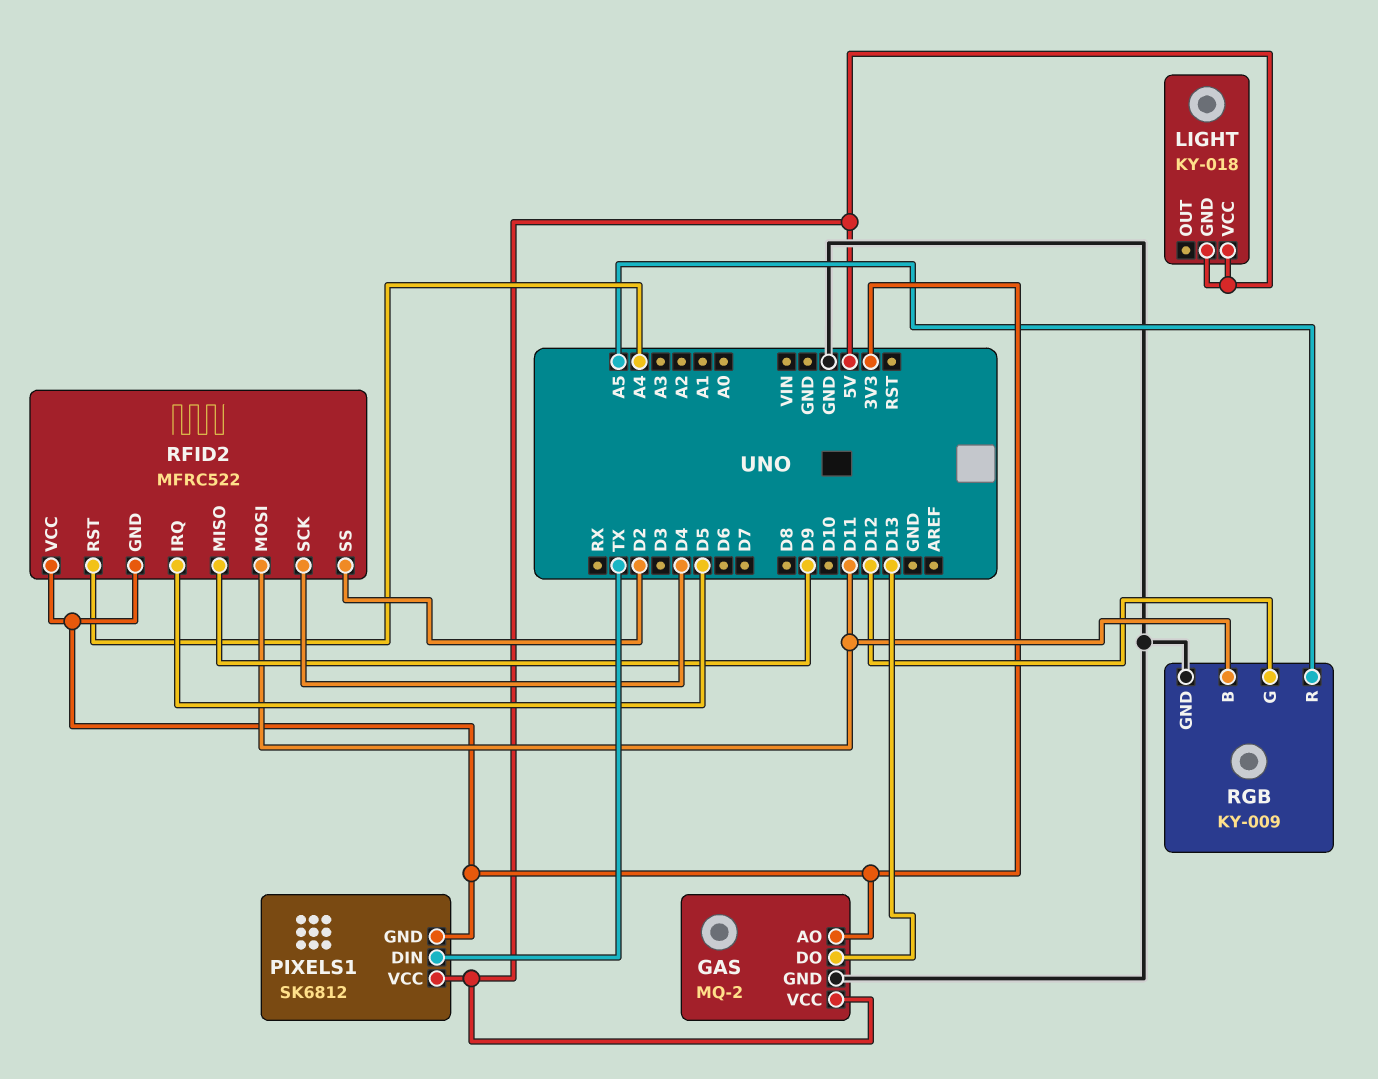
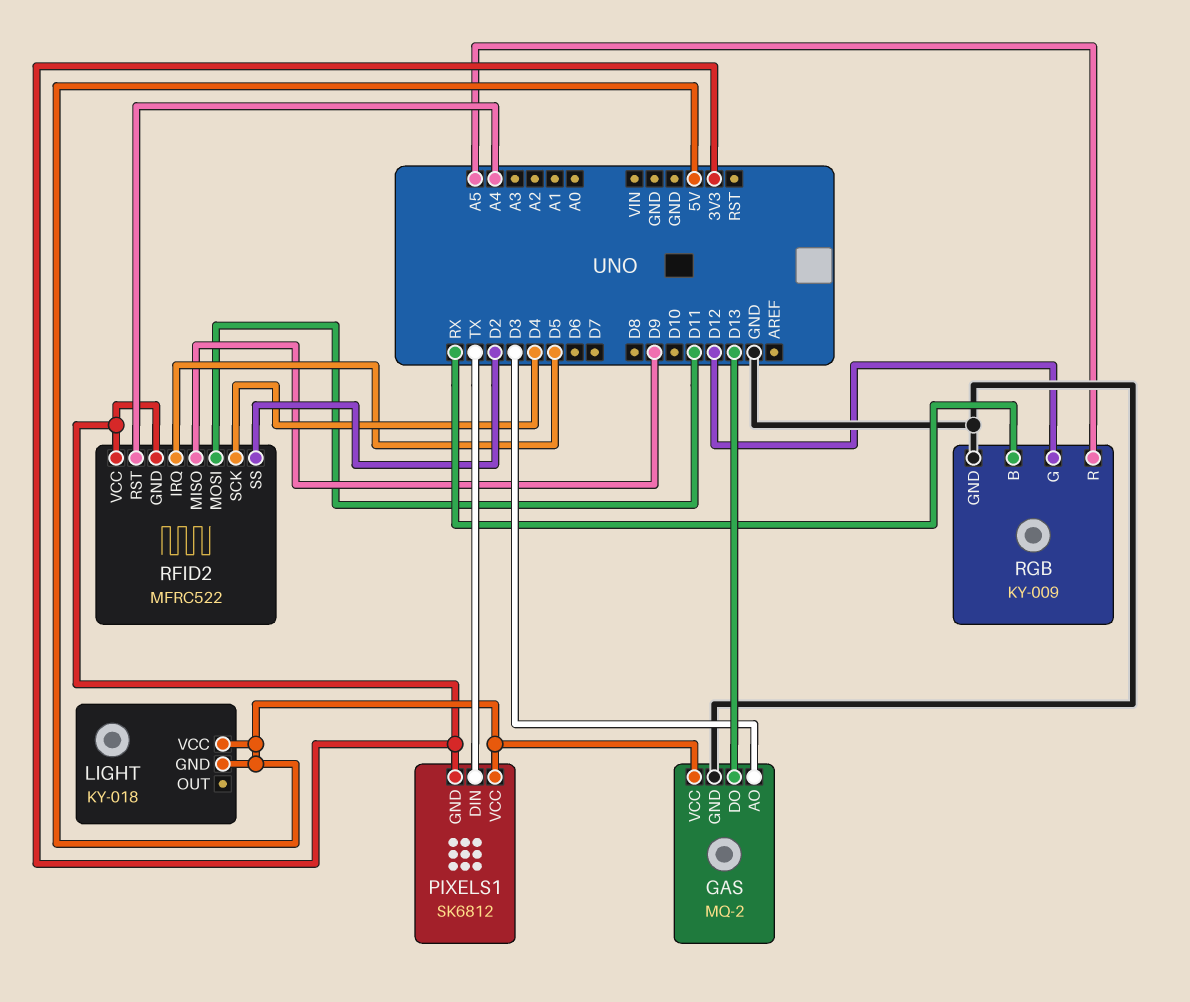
GAS pin AO: 3V3 -> D3
RGB pin B: D11 -> RX

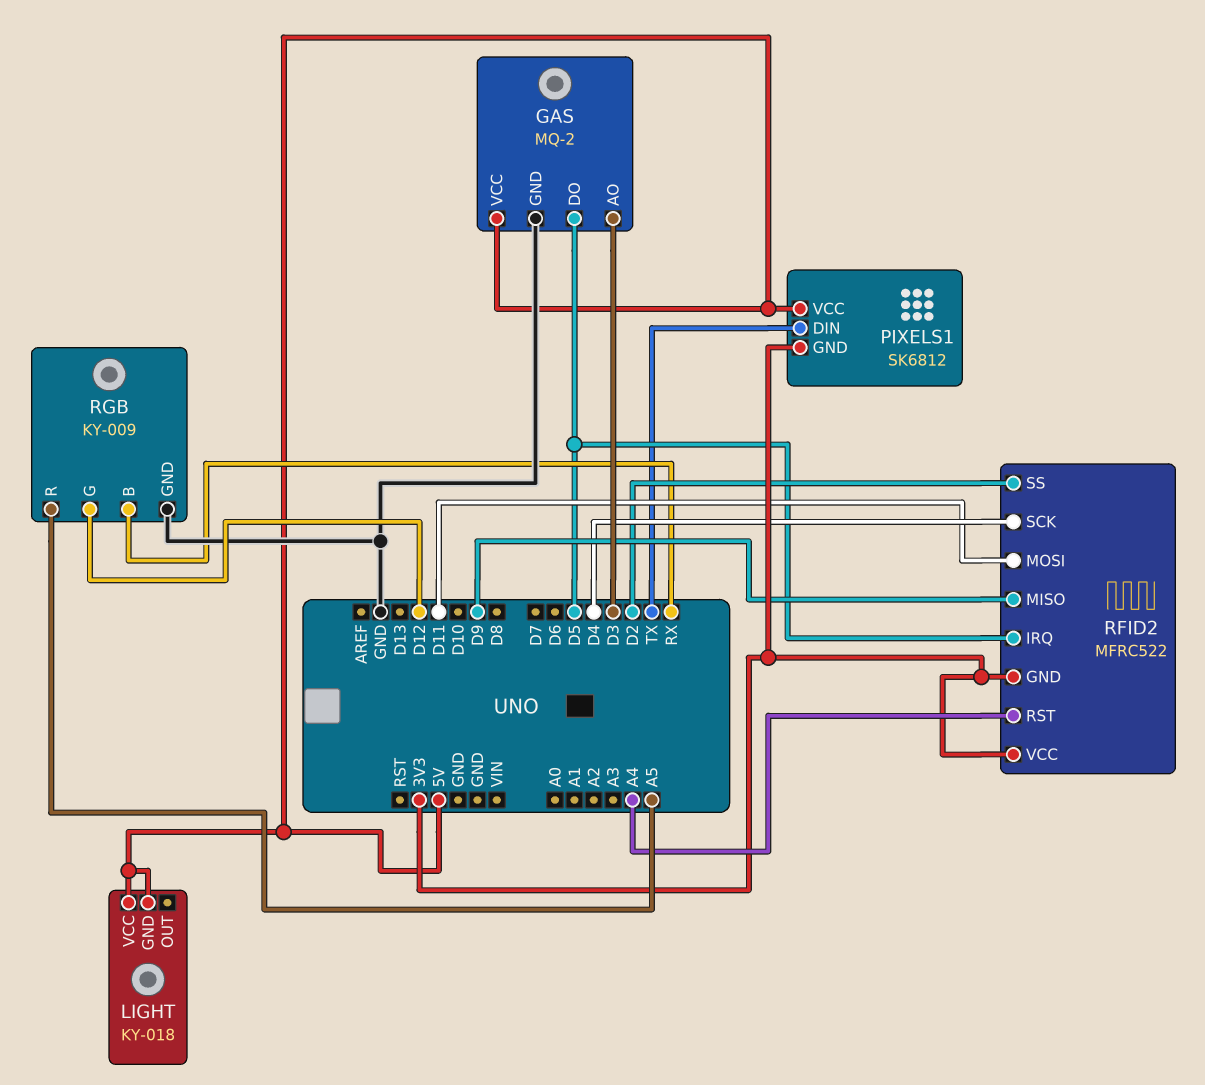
GAS pin DO: D13 -> D5

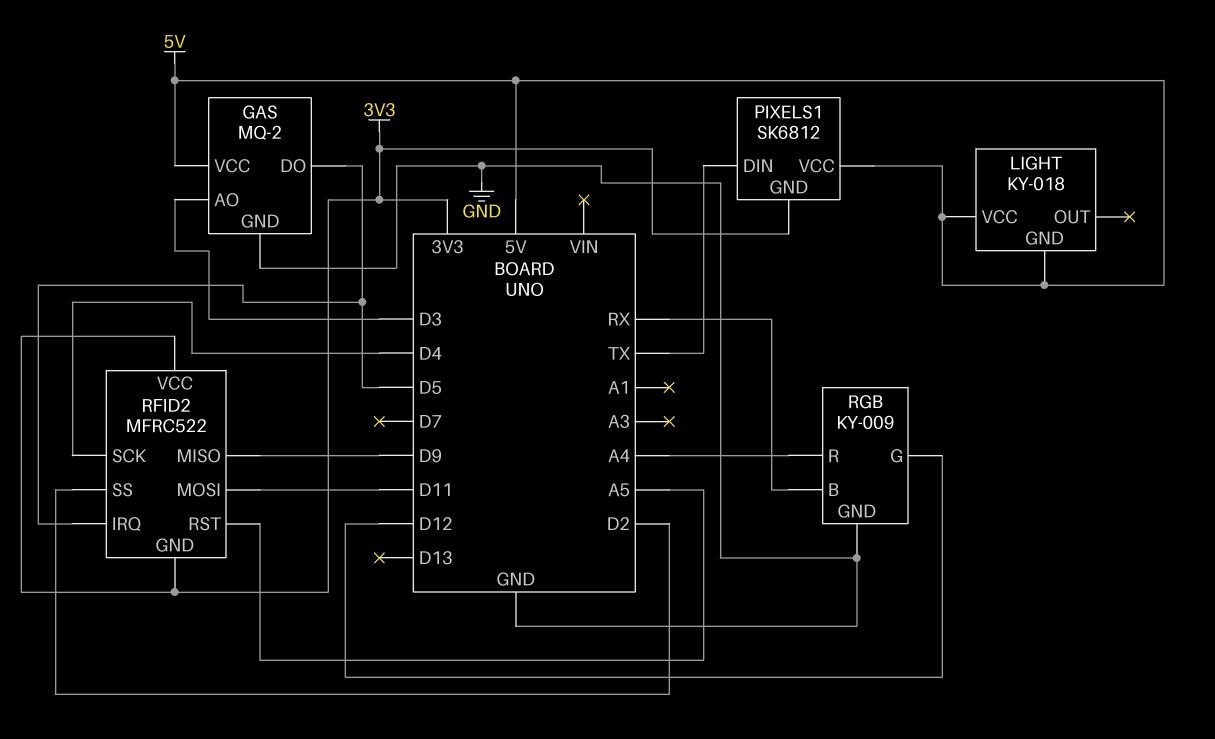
RFID2 pin RST: A4 -> A5
RGB pin R: A5 -> A4

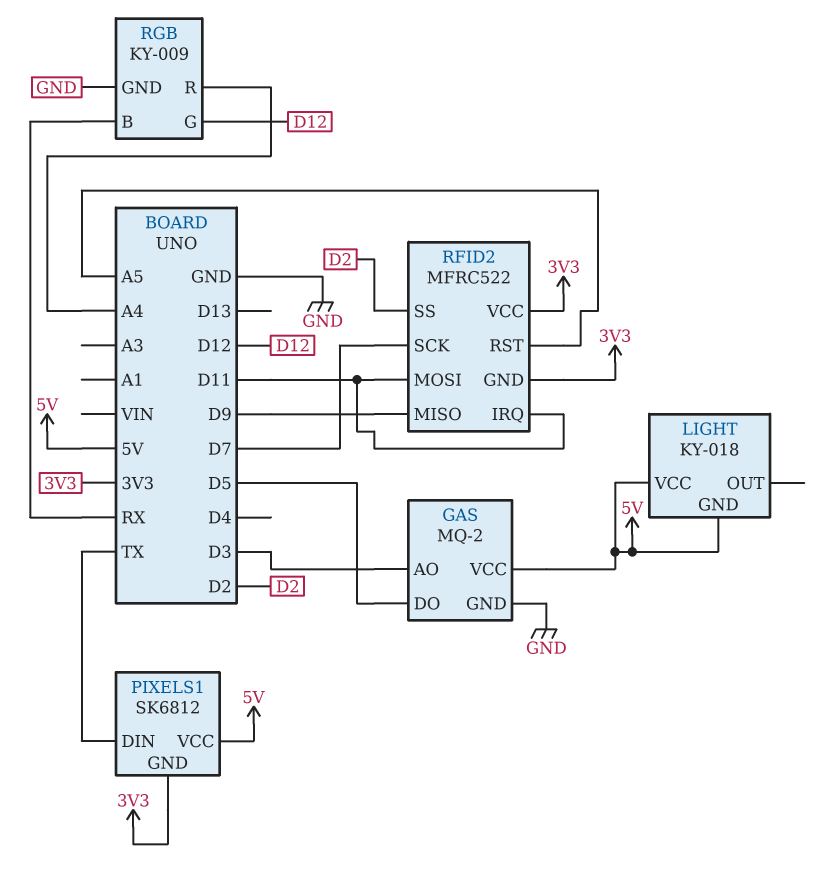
RFID2 pin IRQ: D5 -> D11
RFID2 pin SCK: D4 -> D7

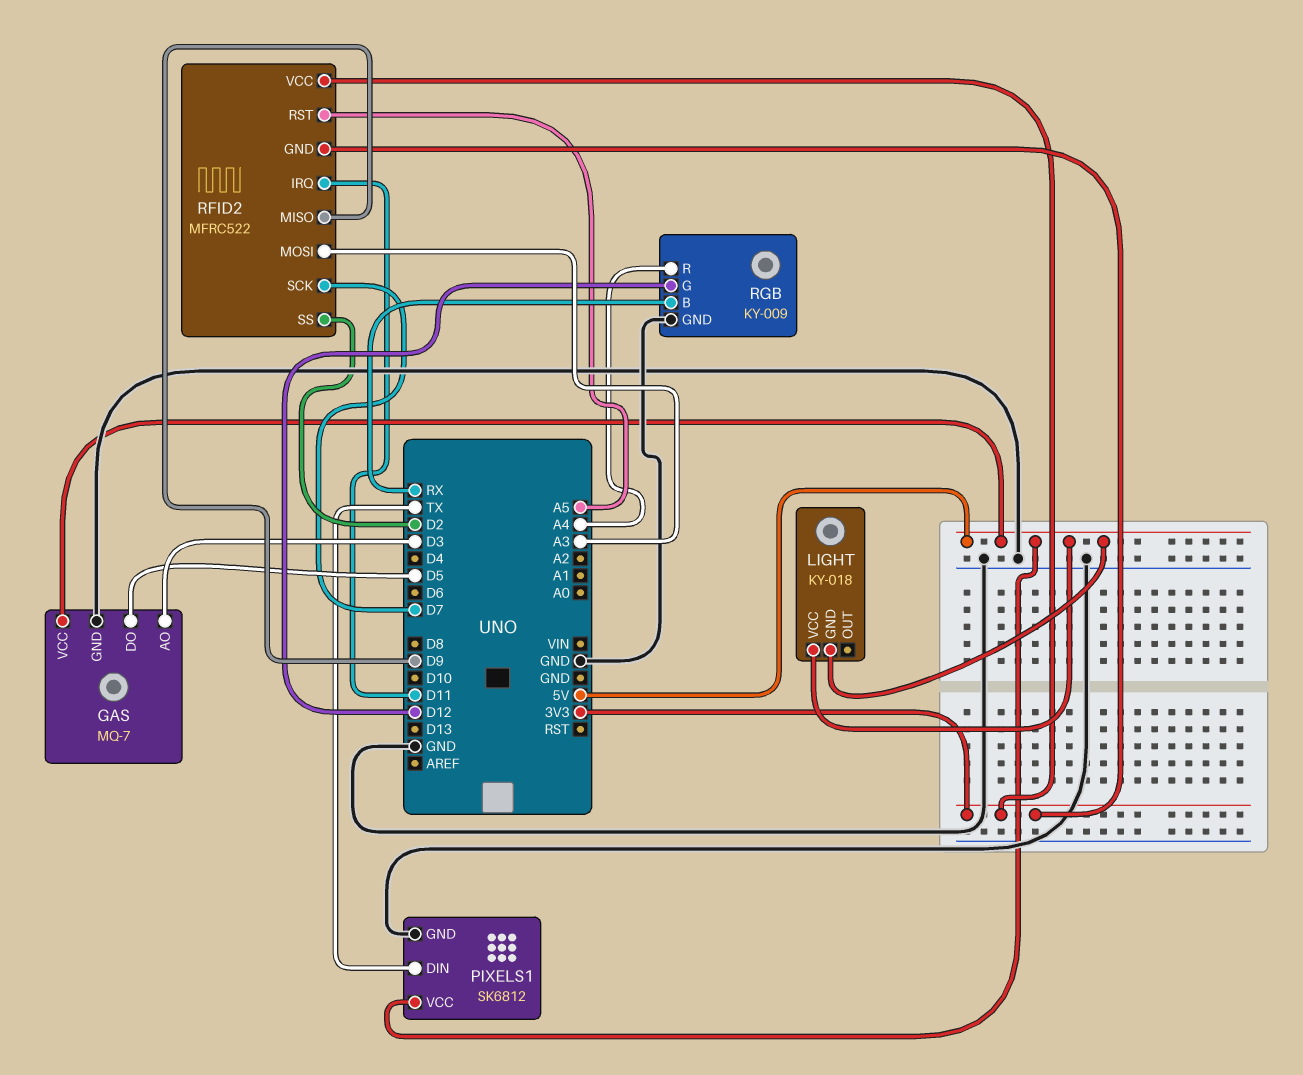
GAS: MQ-2 -> MQ-7
PIXELS1 pin GND: 3V3 -> GND
RFID2 pin MOSI: D11 -> A3

